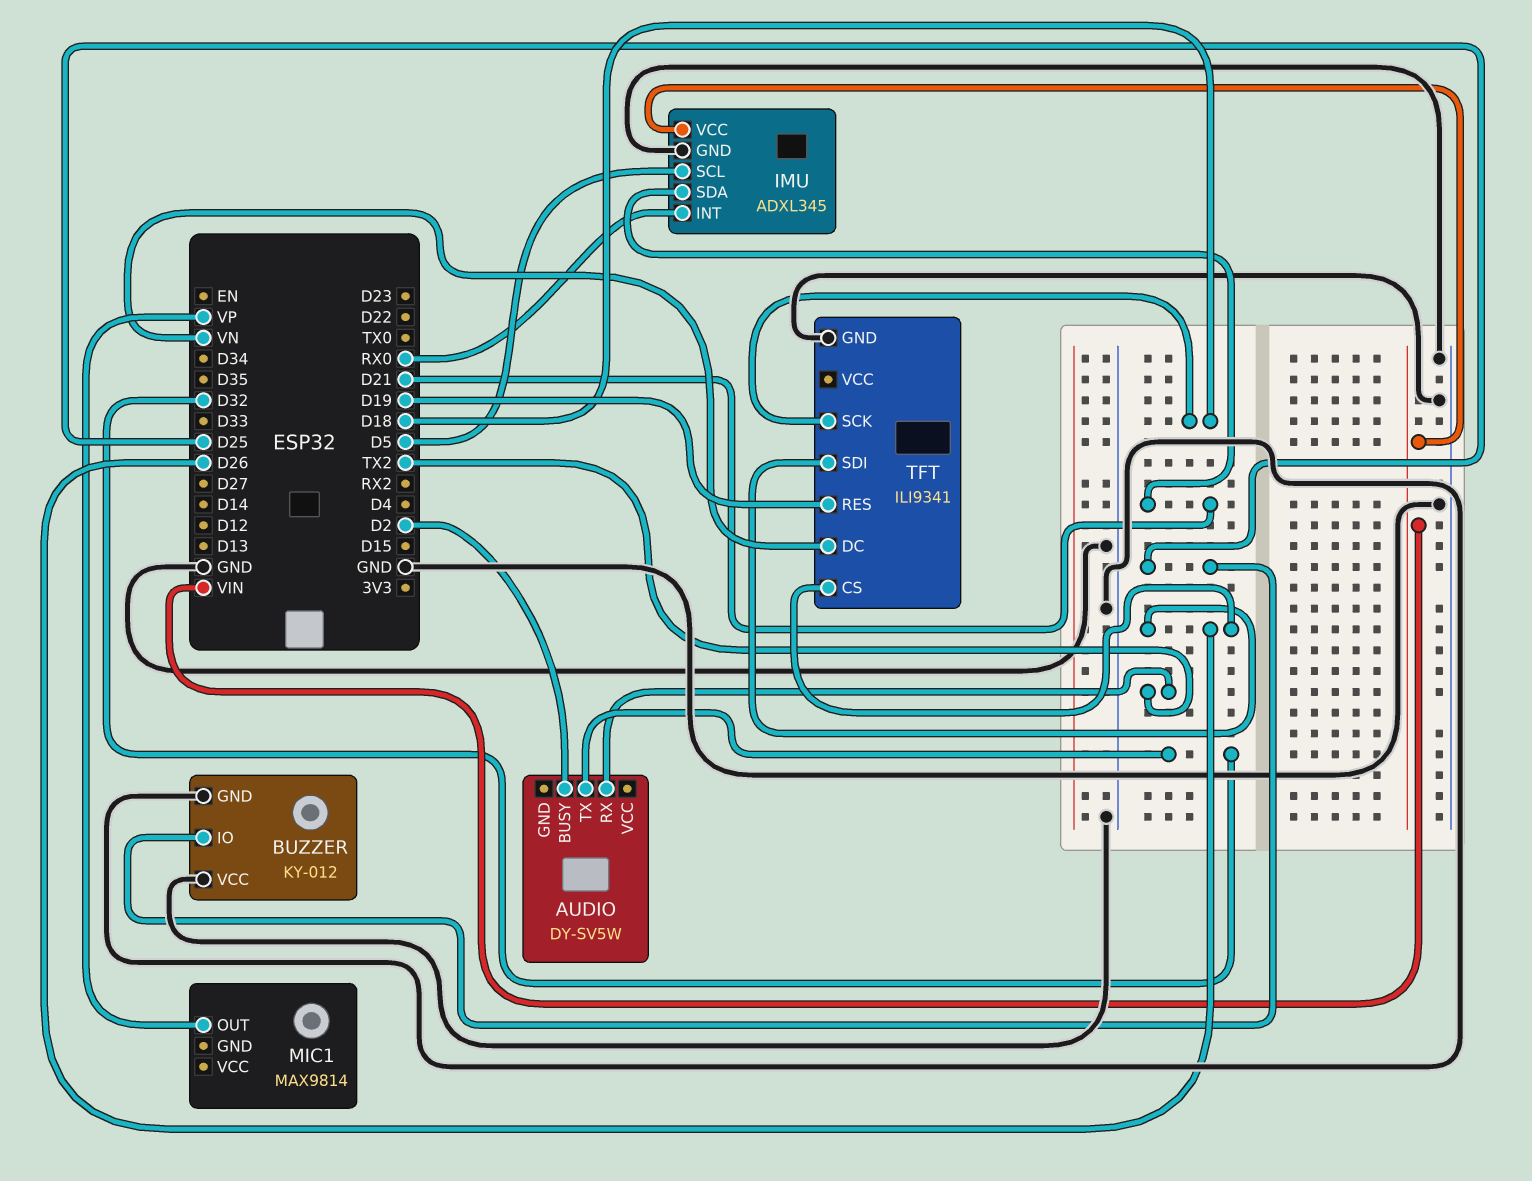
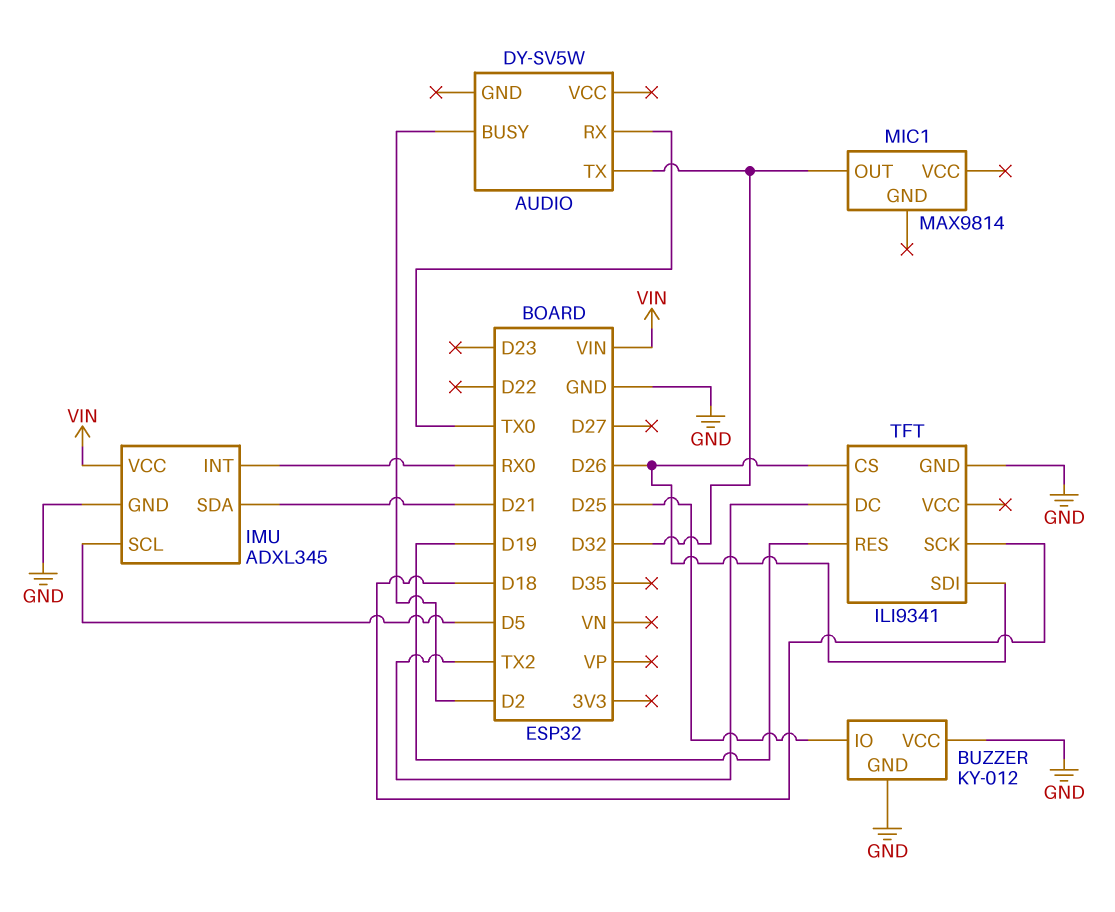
AUDIO pin RX: TX2 -> TX0
MIC1 pin OUT: VP -> D32
TFT pin DC: VN -> TX2

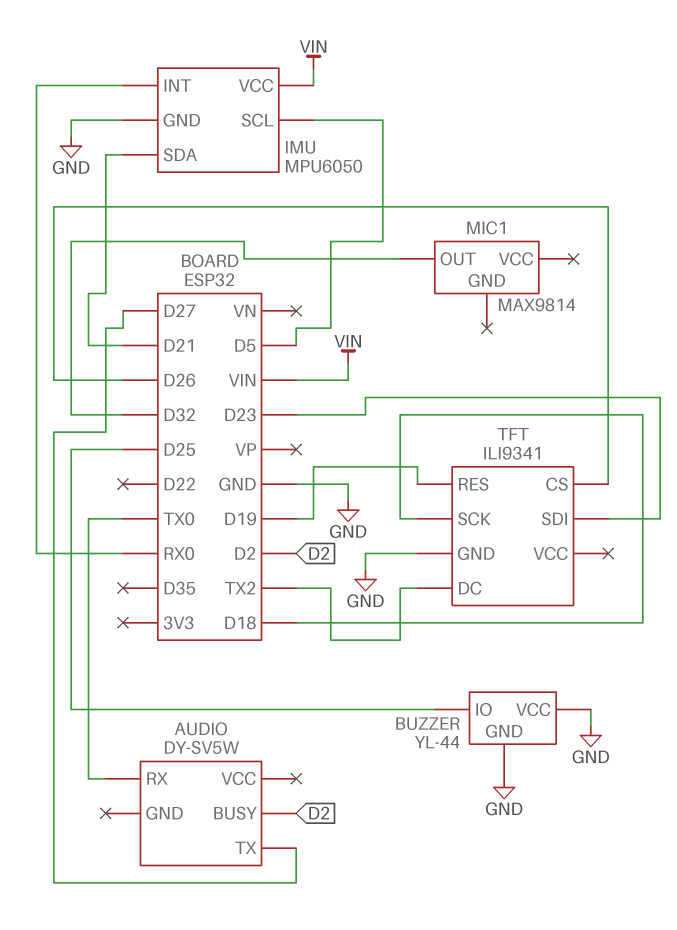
AUDIO pin TX: D32 -> D27
BUZZER: KY-012 -> YL-44
IMU: ADXL345 -> MPU6050
TFT pin SDI: D26 -> D23

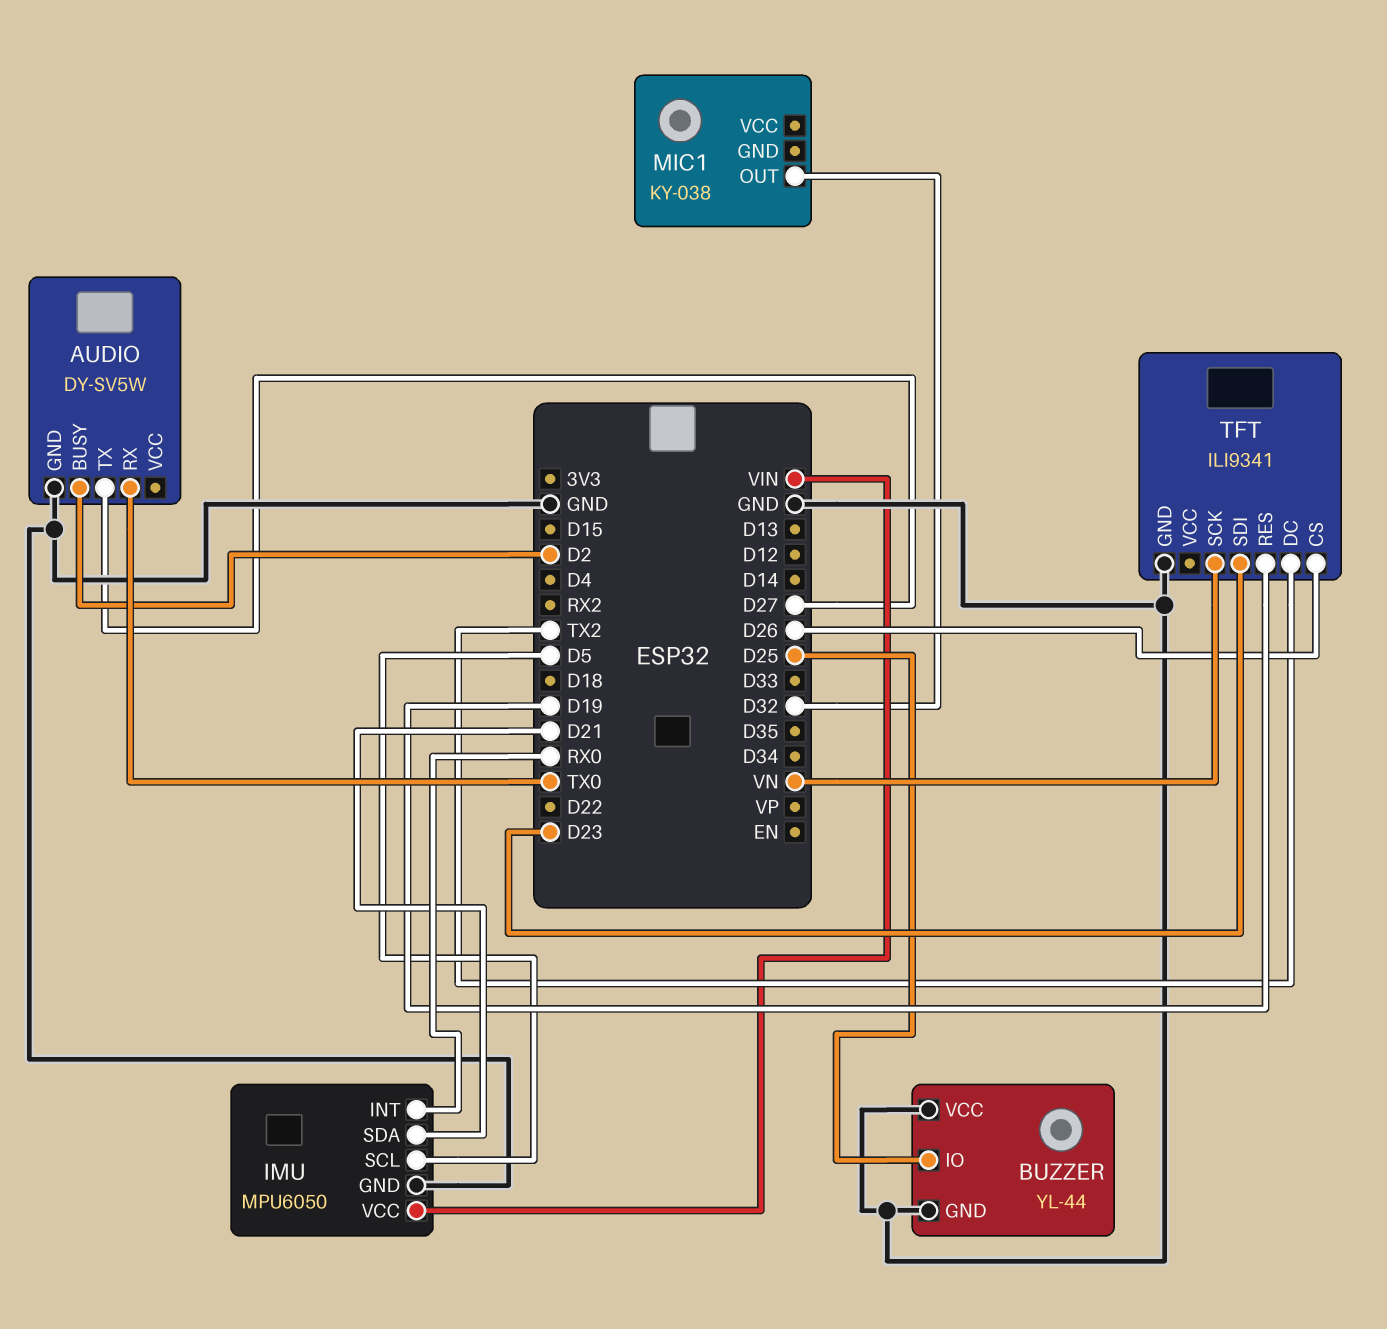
AUDIO pin GND: none -> GND
MIC1: MAX9814 -> KY-038
TFT pin SCK: D18 -> VN

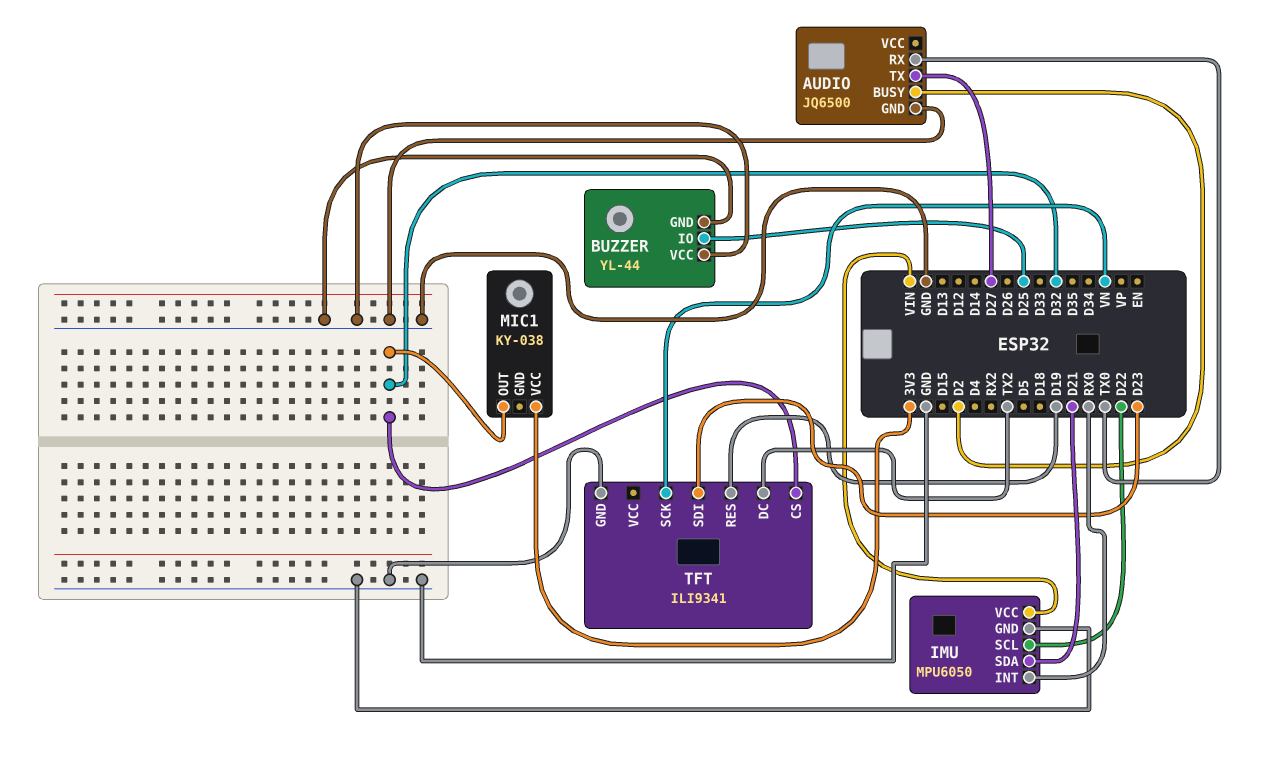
AUDIO: DY-SV5W -> JQ6500
IMU pin SCL: D5 -> D22
MIC1 pin VCC: none -> 3V3
TFT pin CS: D26 -> D32

